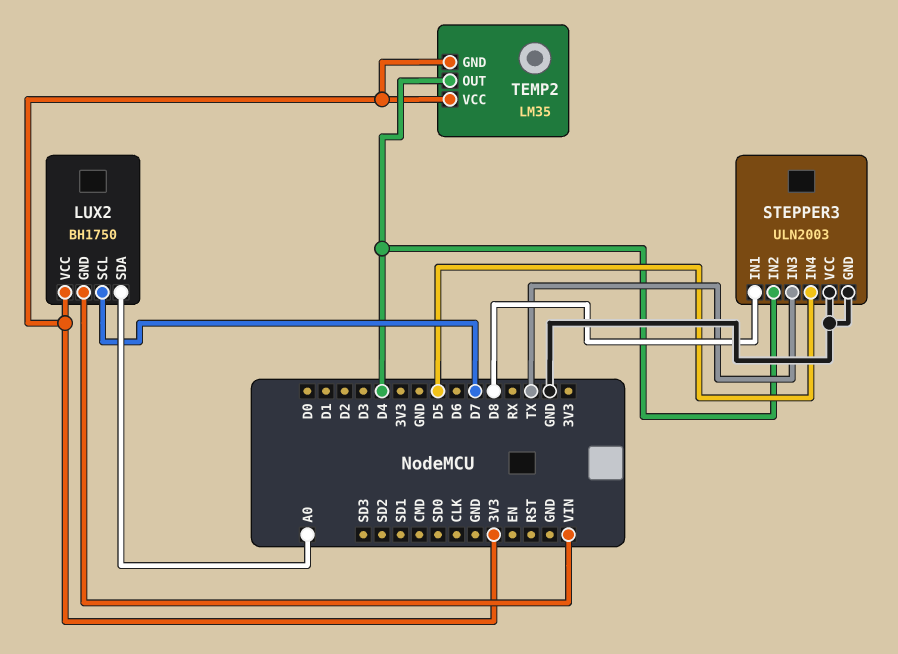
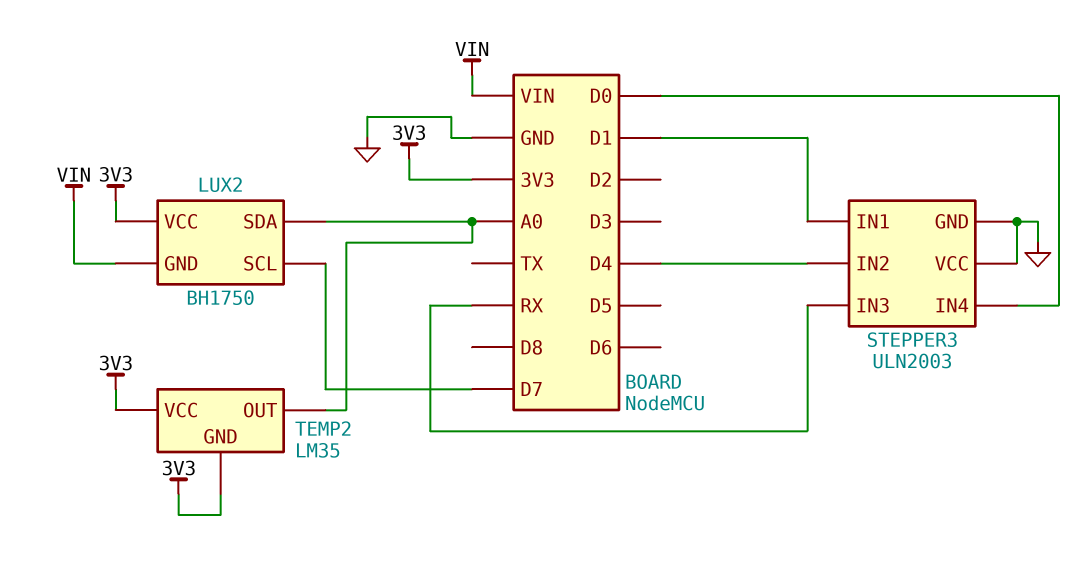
STEPPER3 pin IN1: D8 -> D1
STEPPER3 pin IN3: TX -> RX
STEPPER3 pin IN4: D5 -> D0
TEMP2 pin OUT: D4 -> A0

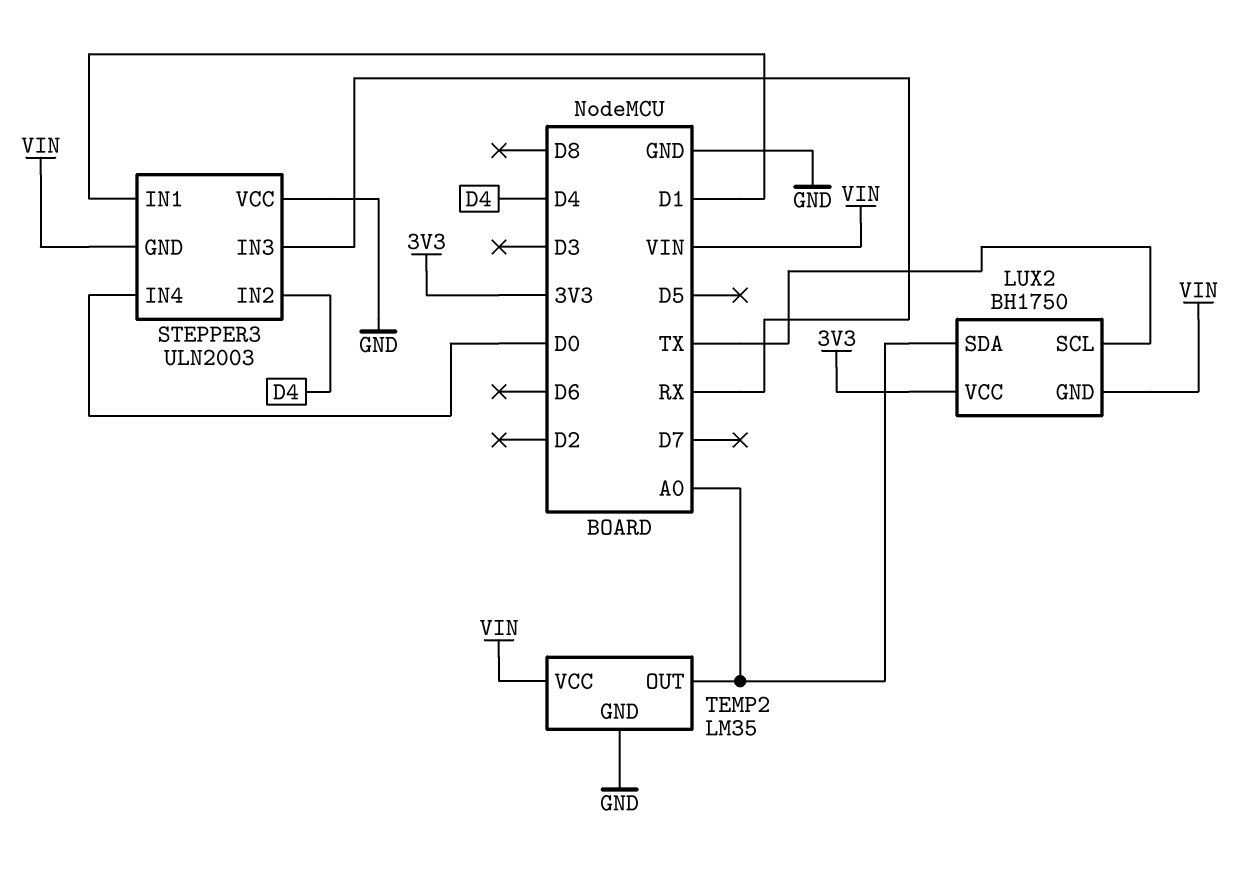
LUX2 pin SCL: D7 -> TX
STEPPER3 pin GND: GND -> VIN
TEMP2 pin GND: 3V3 -> GND
TEMP2 pin VCC: 3V3 -> VIN

